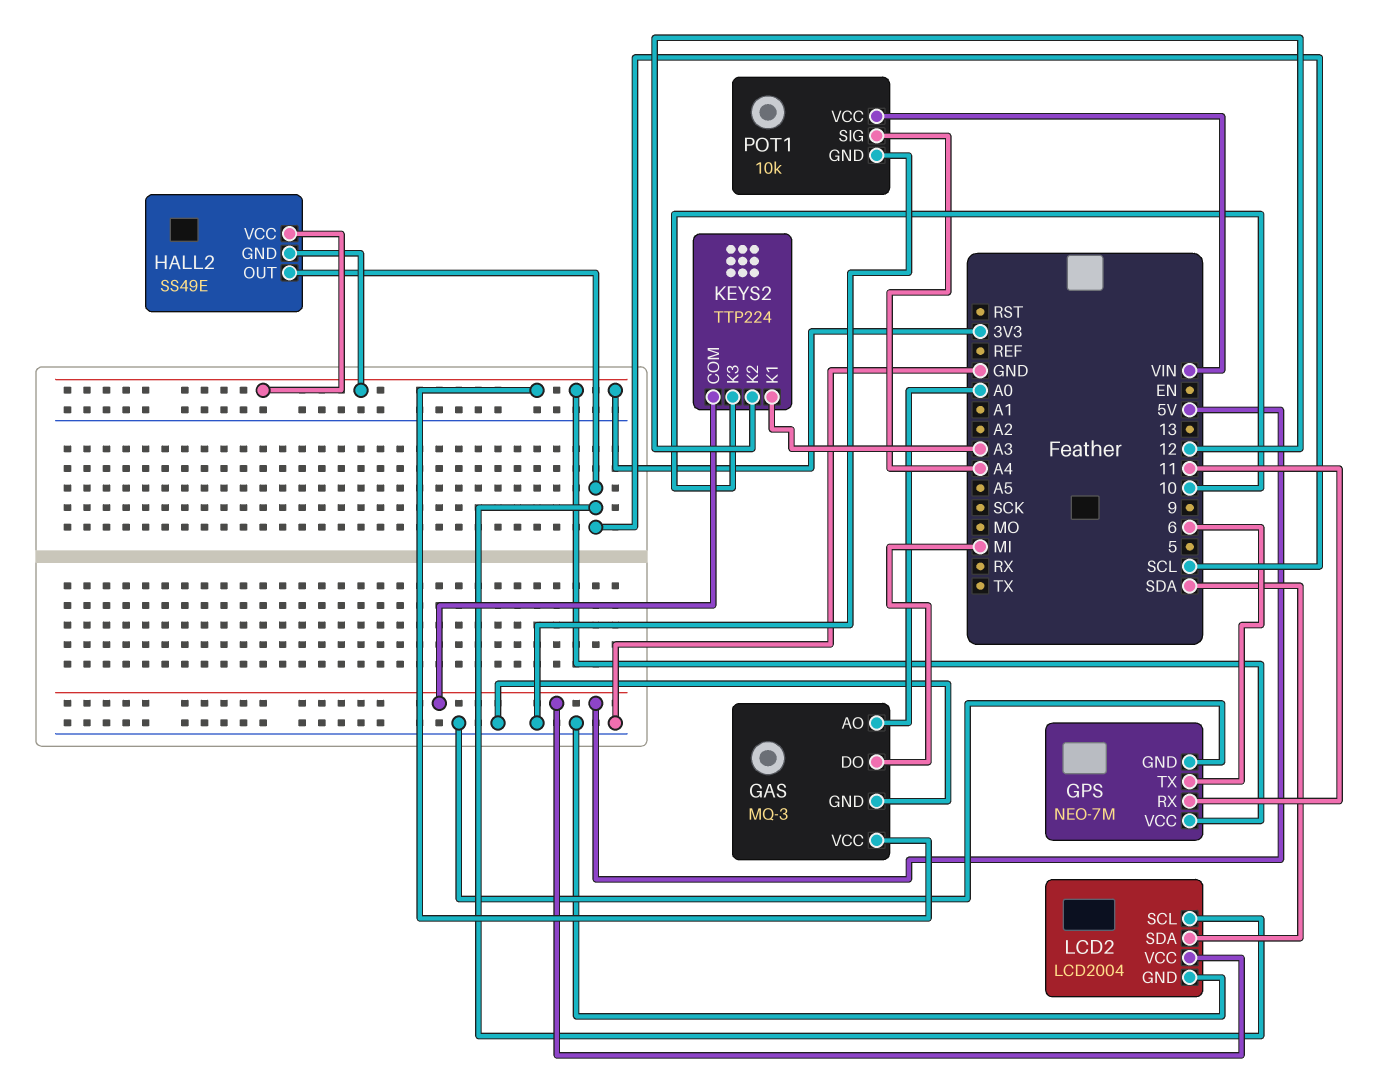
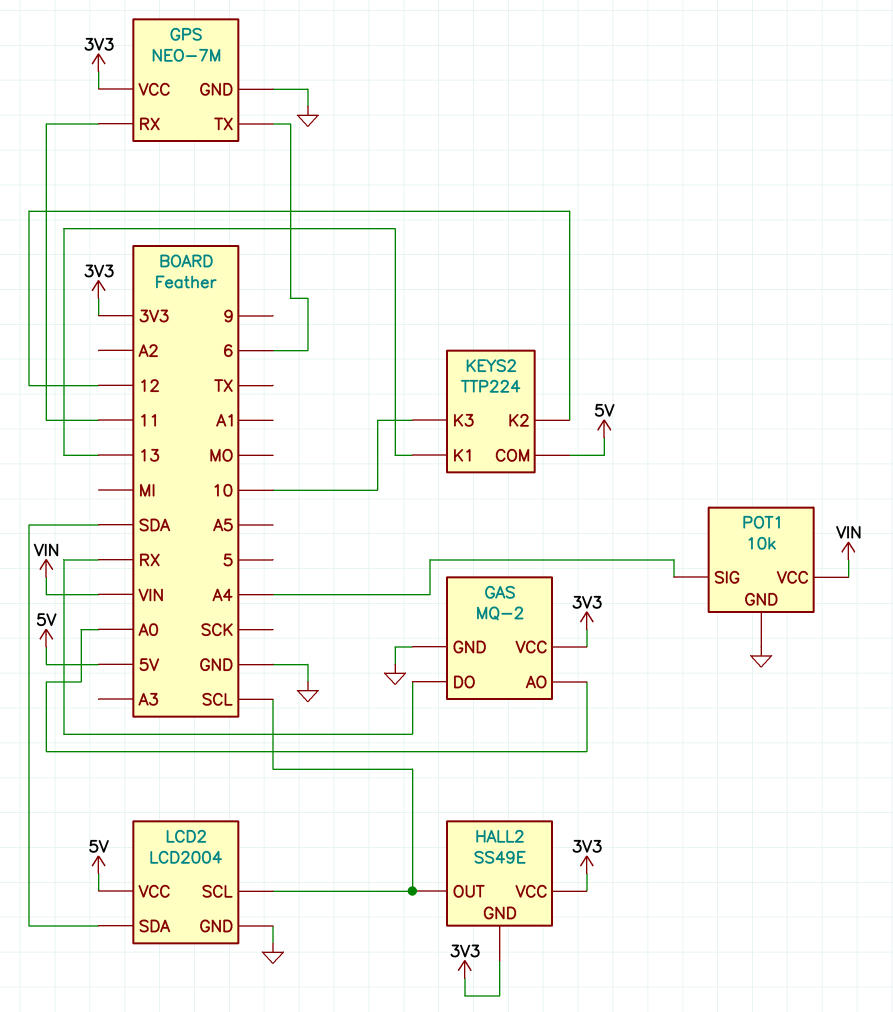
GAS: MQ-3 -> MQ-2
GAS pin DO: MI -> RX
KEYS2 pin K1: A3 -> 13

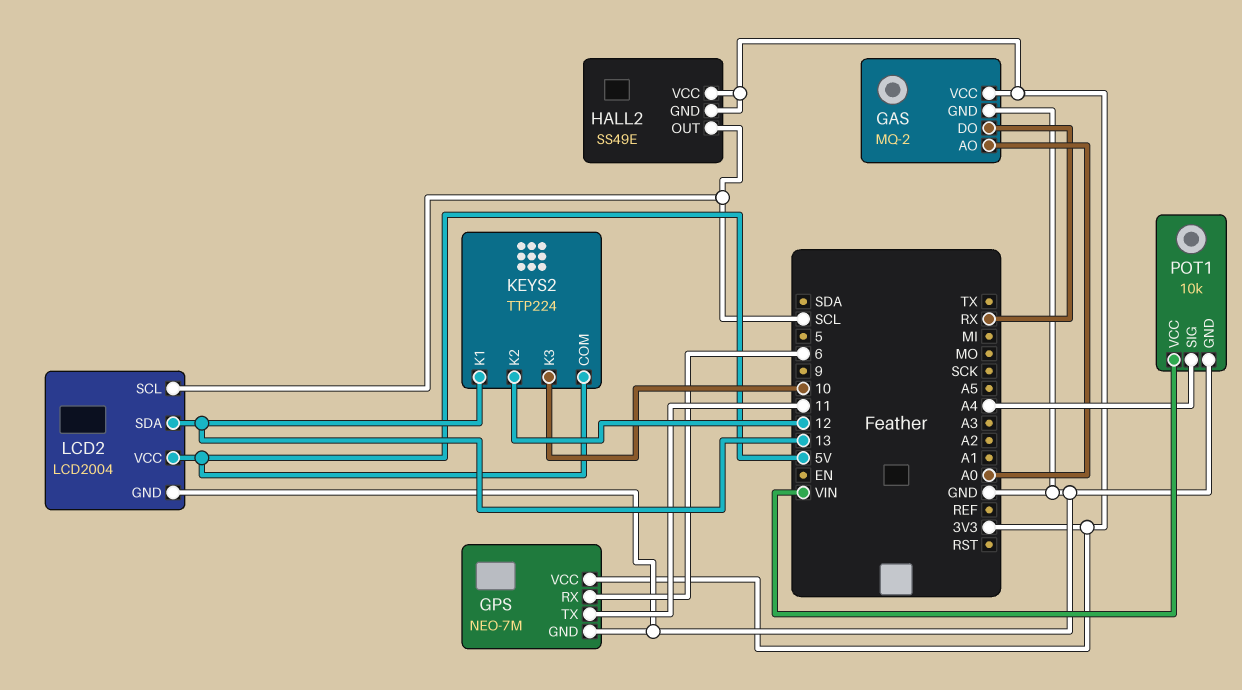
GPS pin RX: 11 -> 6
GPS pin TX: 6 -> 11
LCD2 pin SDA: SDA -> 13

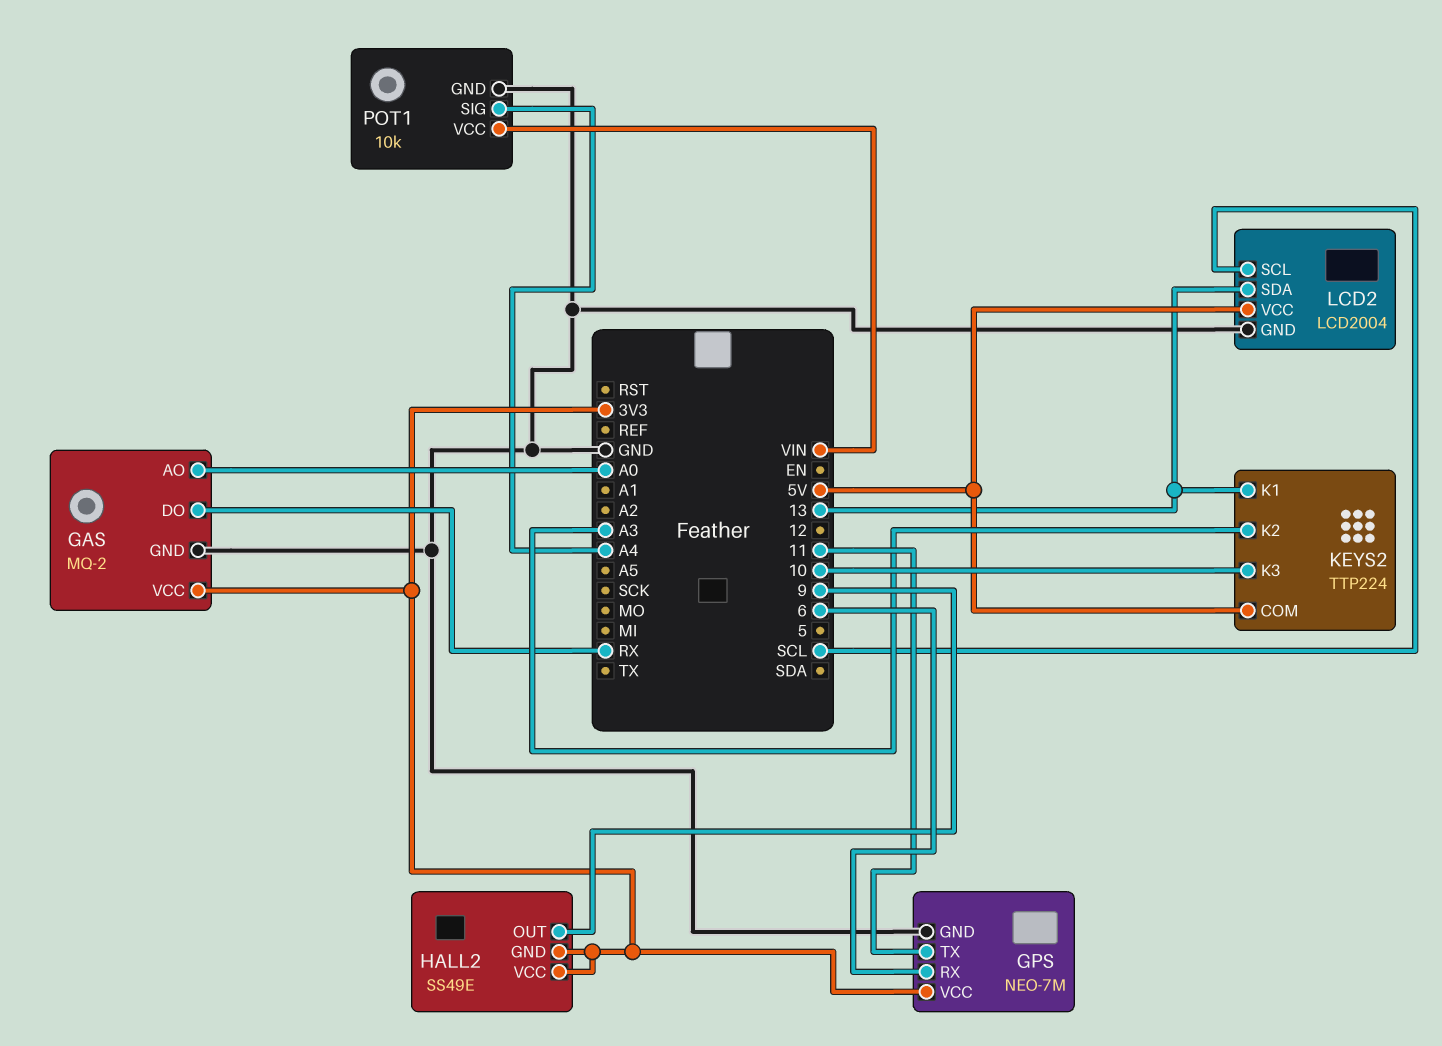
HALL2 pin OUT: SCL -> 9
KEYS2 pin K2: 12 -> A3

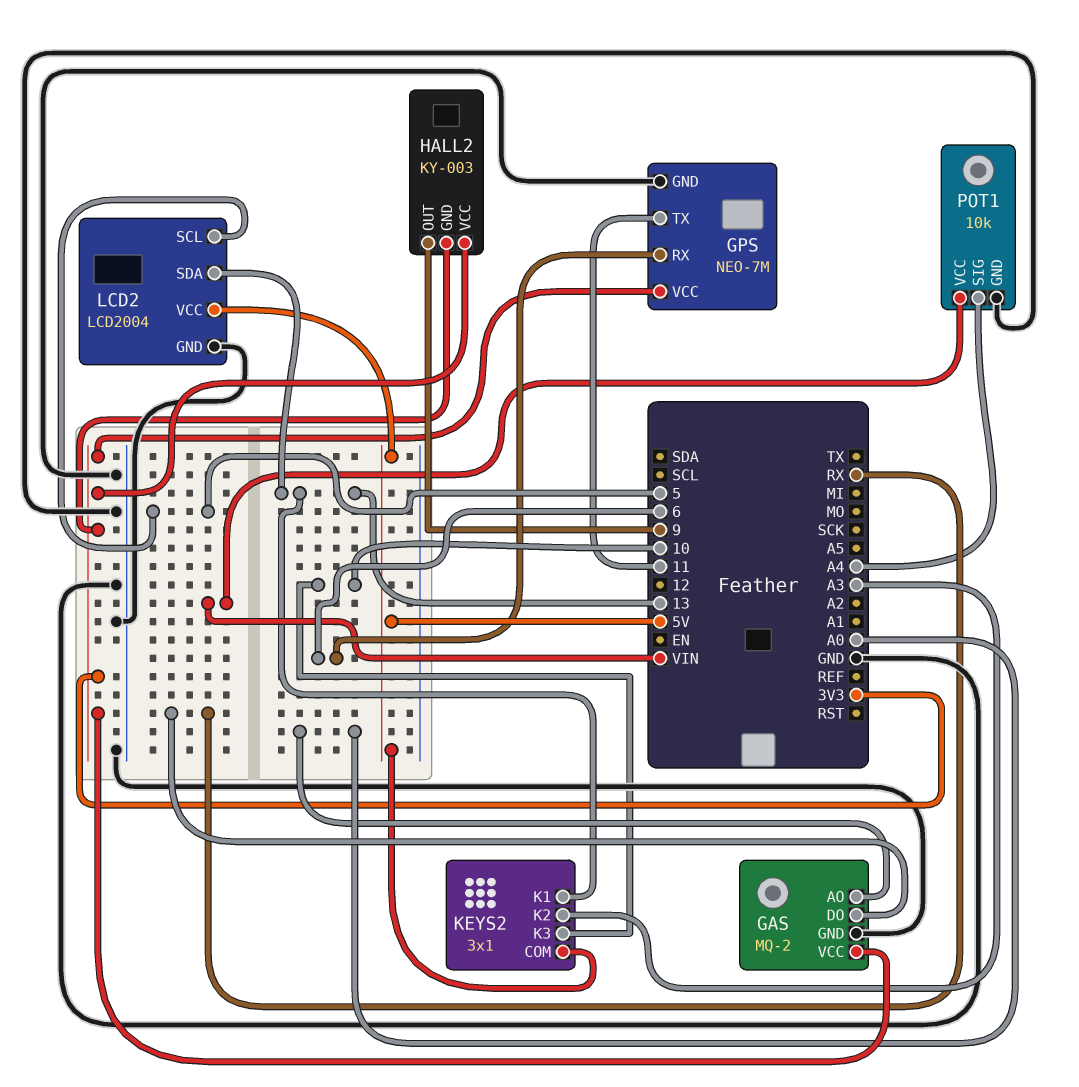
HALL2: SS49E -> KY-003
KEYS2: TTP224 -> 3x1
LCD2 pin SCL: SCL -> 5

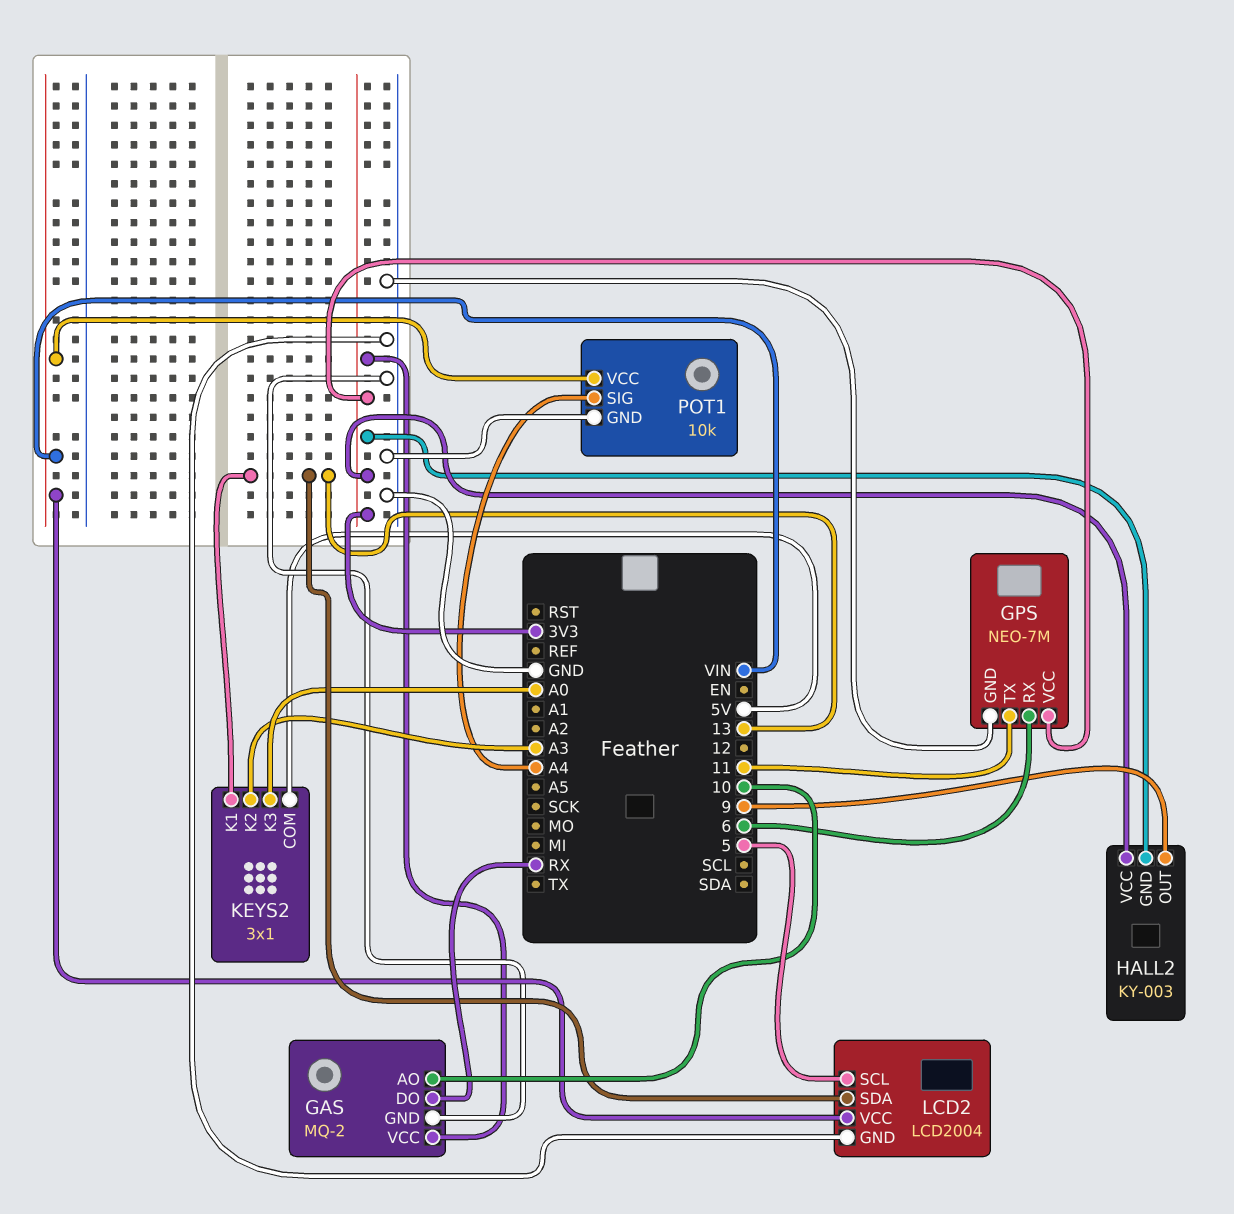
GAS pin AO: A0 -> 10
KEYS2 pin K3: 10 -> A0
LCD2 pin VCC: 5V -> VIN

